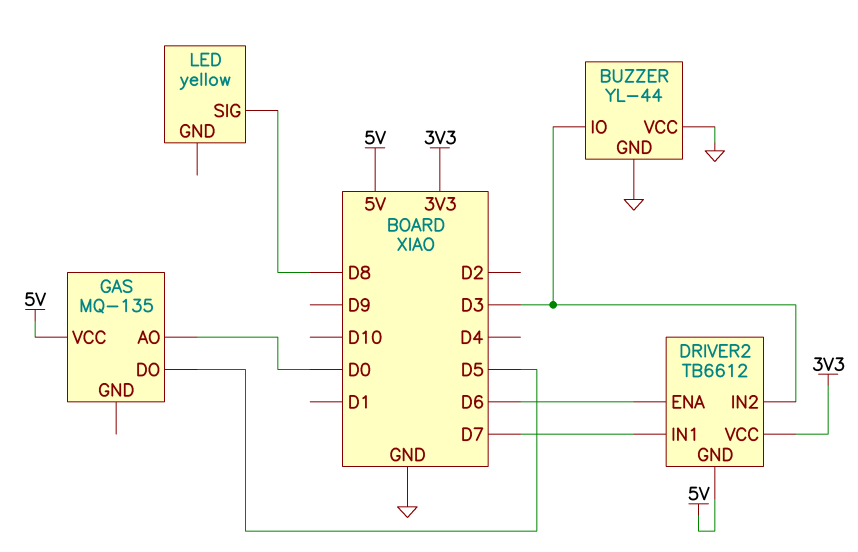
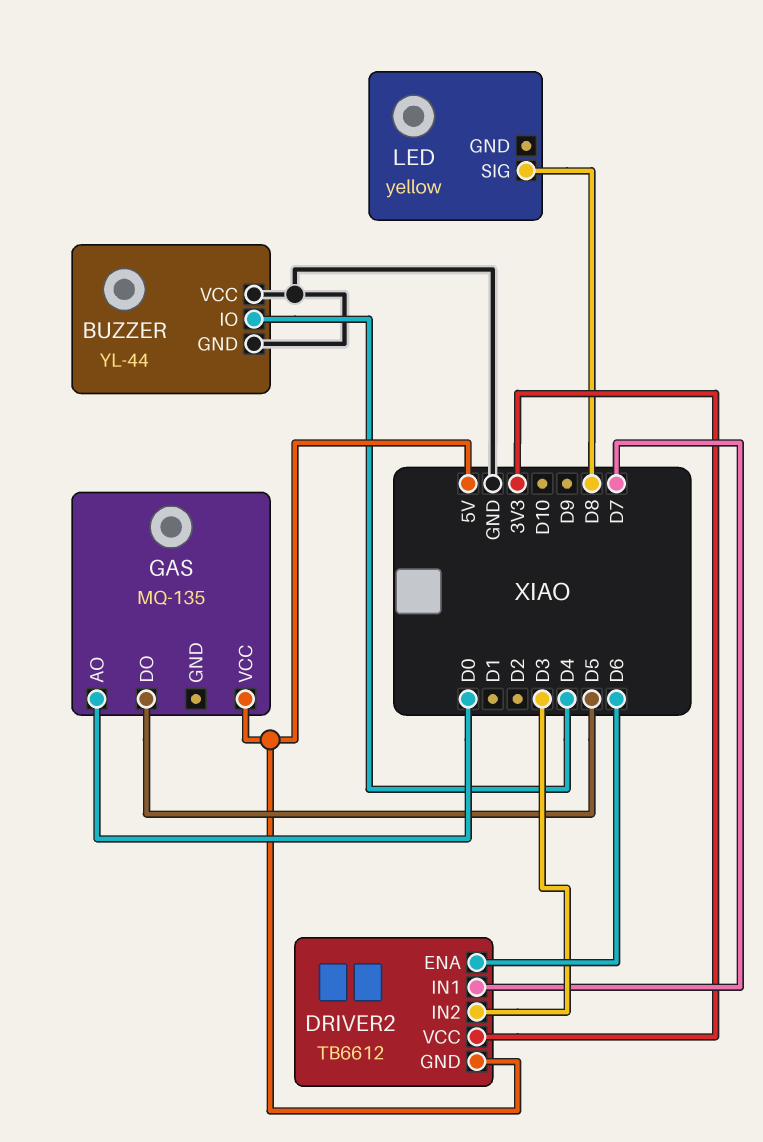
BUZZER pin IO: D3 -> D4

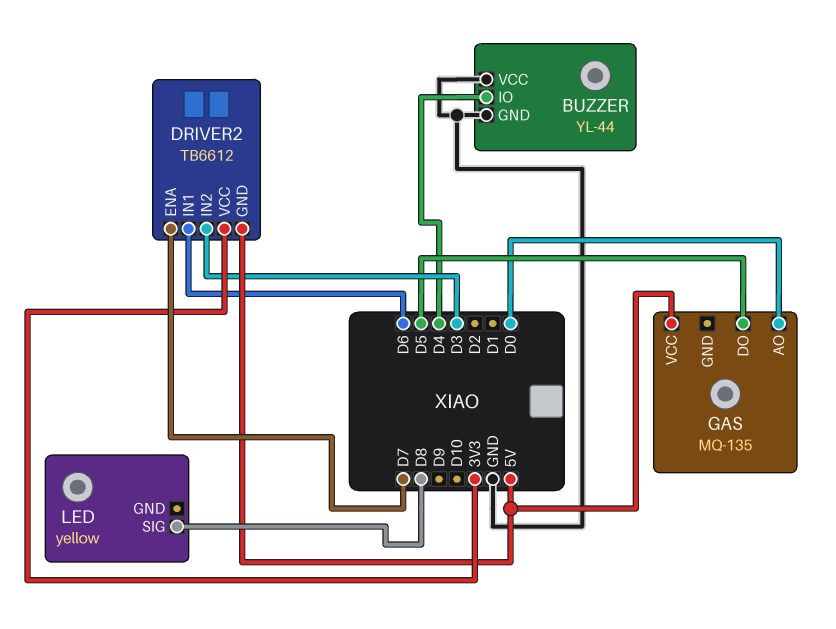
DRIVER2 pin ENA: D6 -> D7
DRIVER2 pin IN1: D7 -> D6

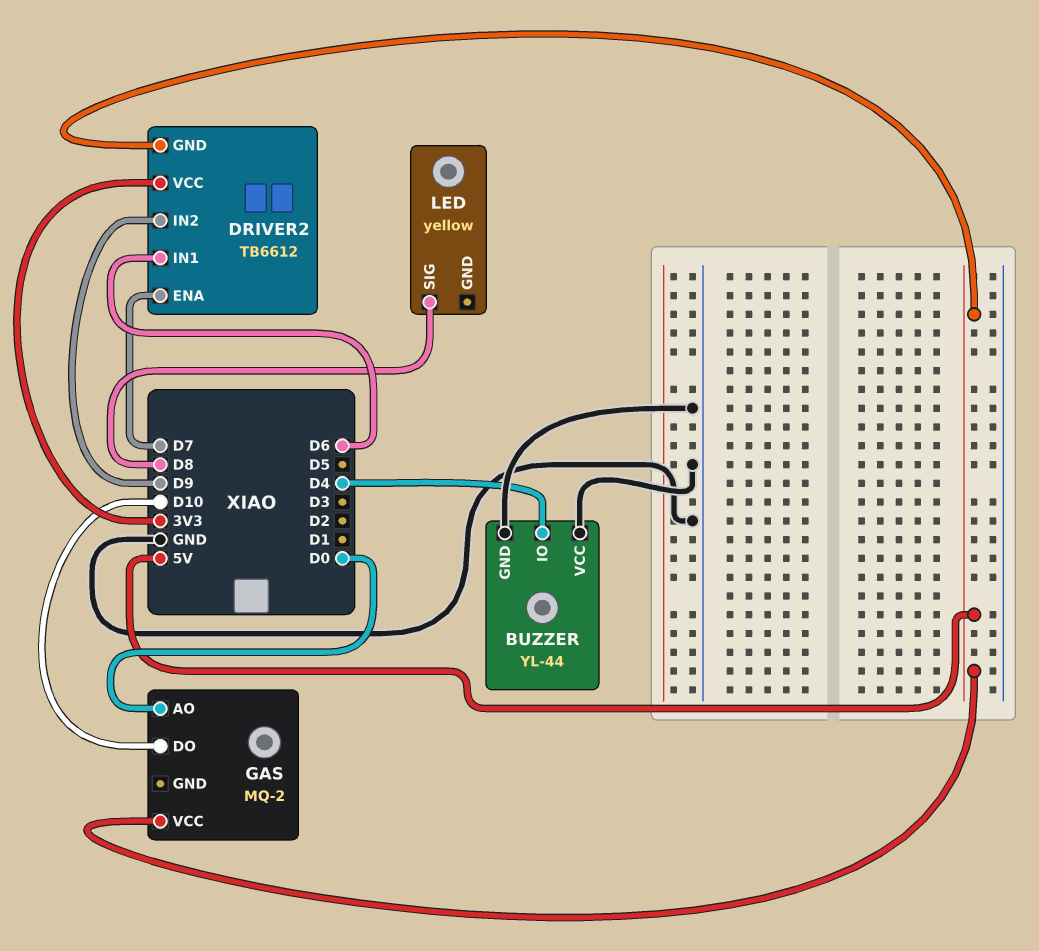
DRIVER2 pin IN2: D3 -> D9
GAS: MQ-135 -> MQ-2
GAS pin DO: D5 -> D10

